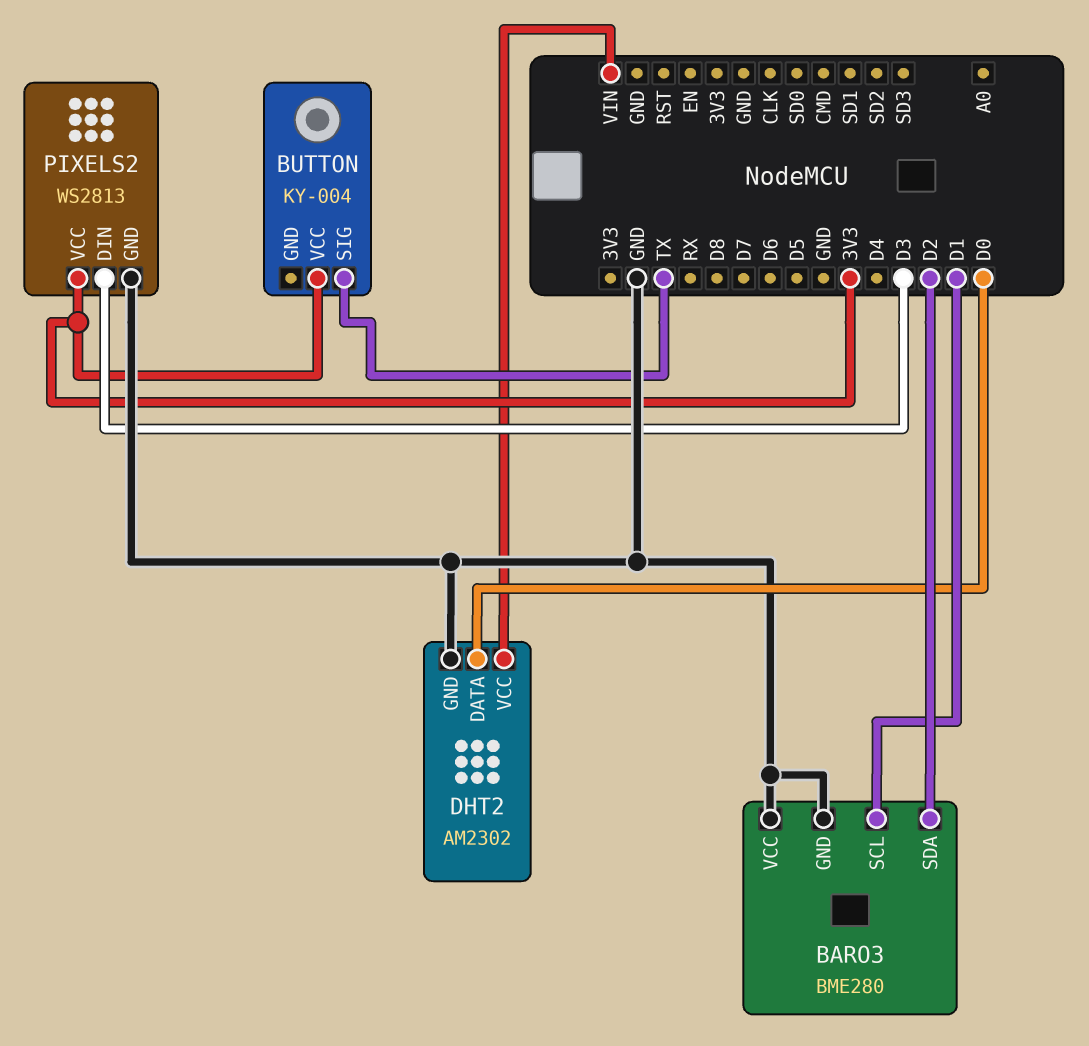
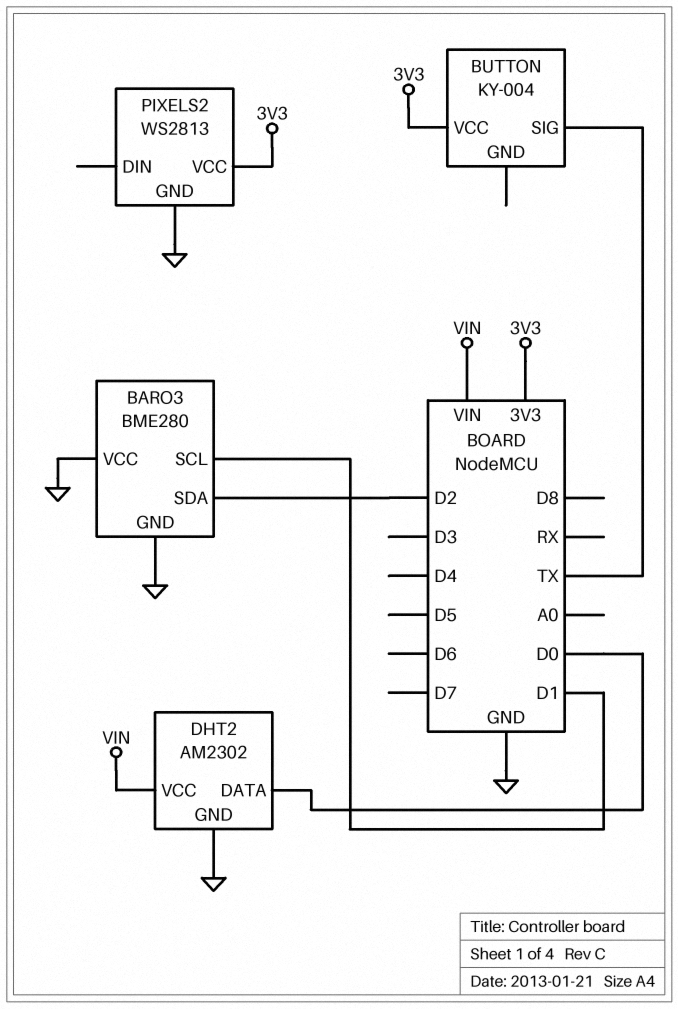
PIXELS2 pin DIN: D3 -> none

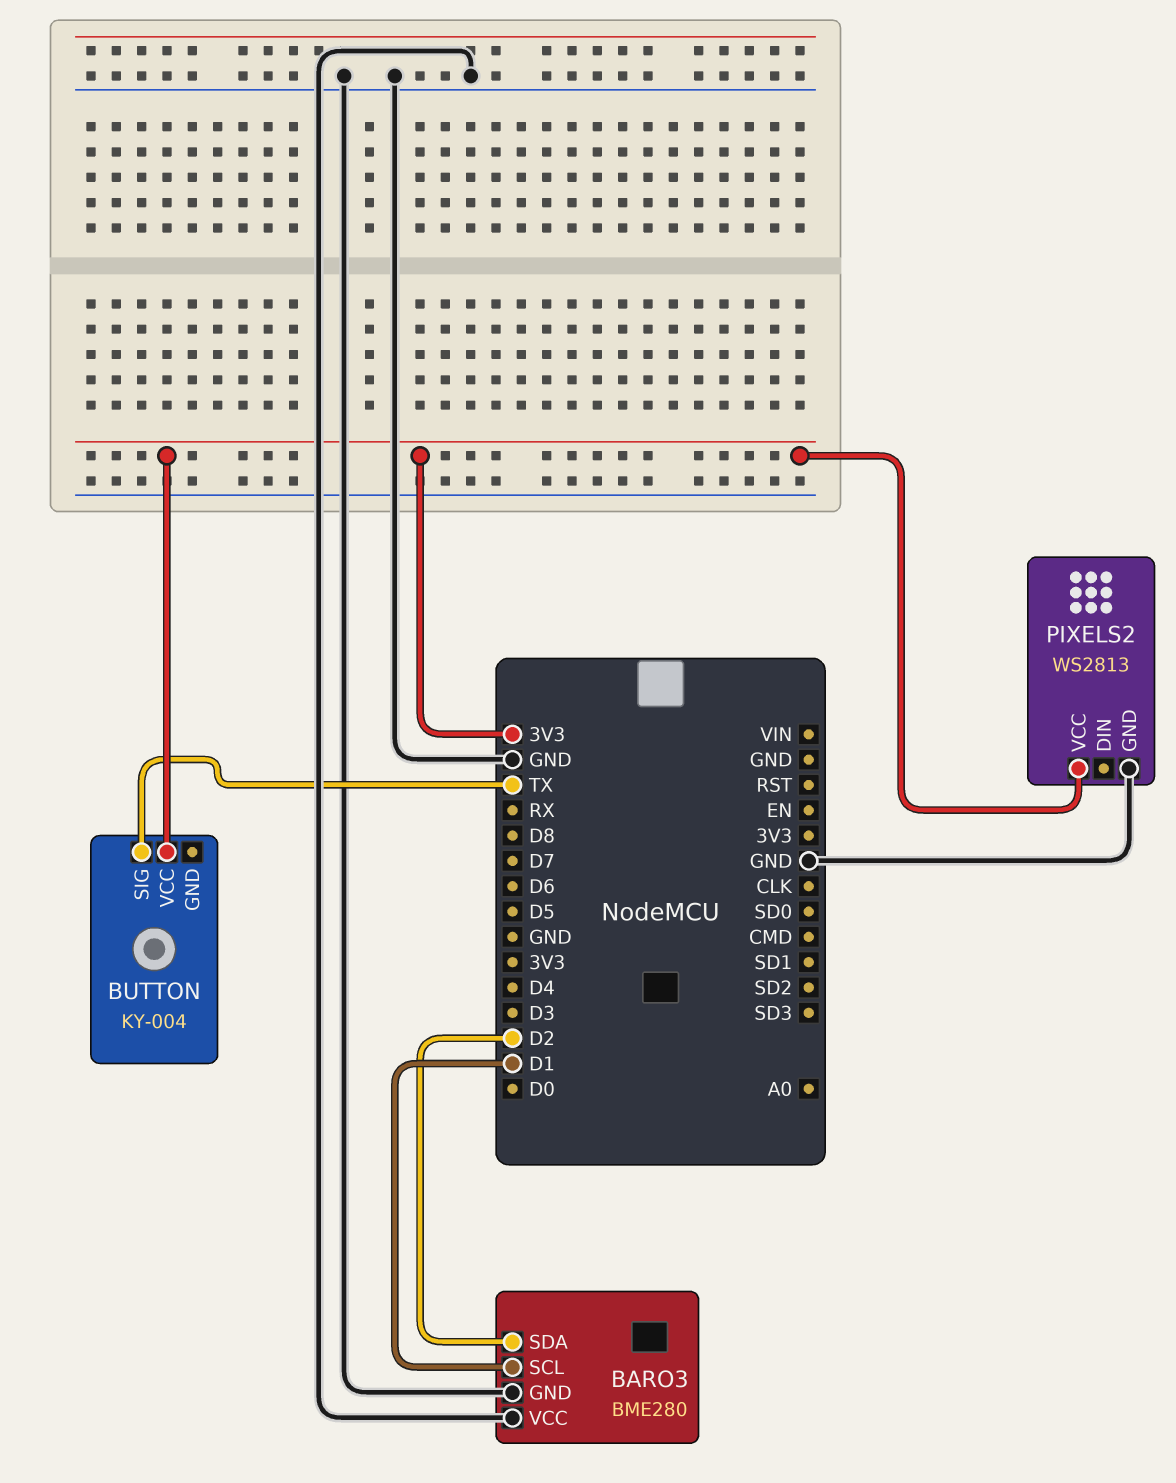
DHT2: AM2302 -> none
DHT2 pin DATA: D0 -> none
DHT2 pin GND: GND -> none
DHT2 pin VCC: VIN -> none

